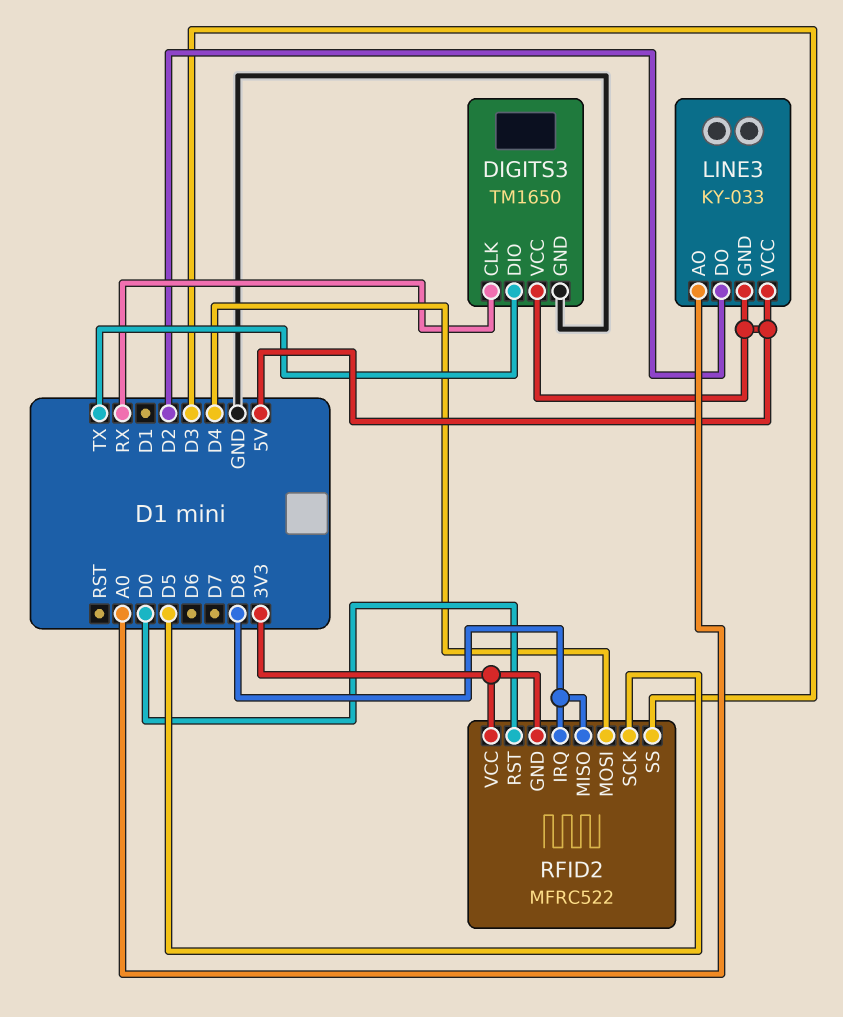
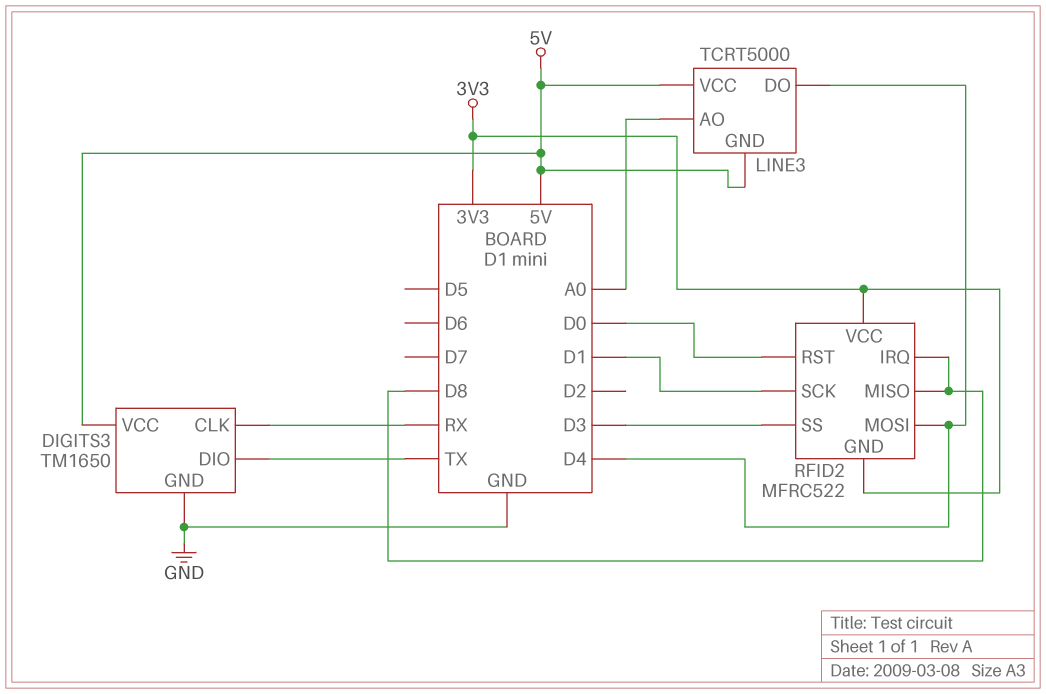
LINE3: KY-033 -> TCRT5000
LINE3 pin DO: D2 -> D4
RFID2 pin SCK: D5 -> D1

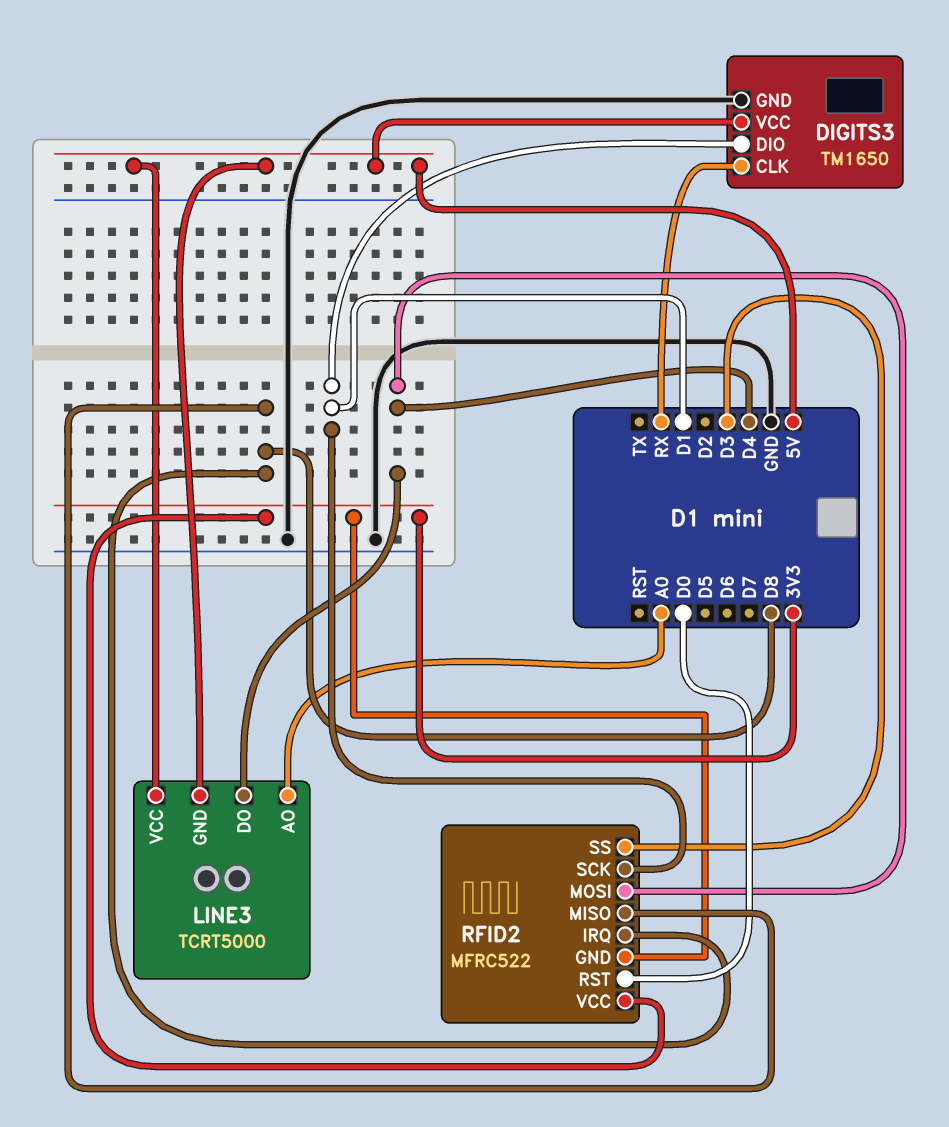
DIGITS3 pin DIO: TX -> D1

